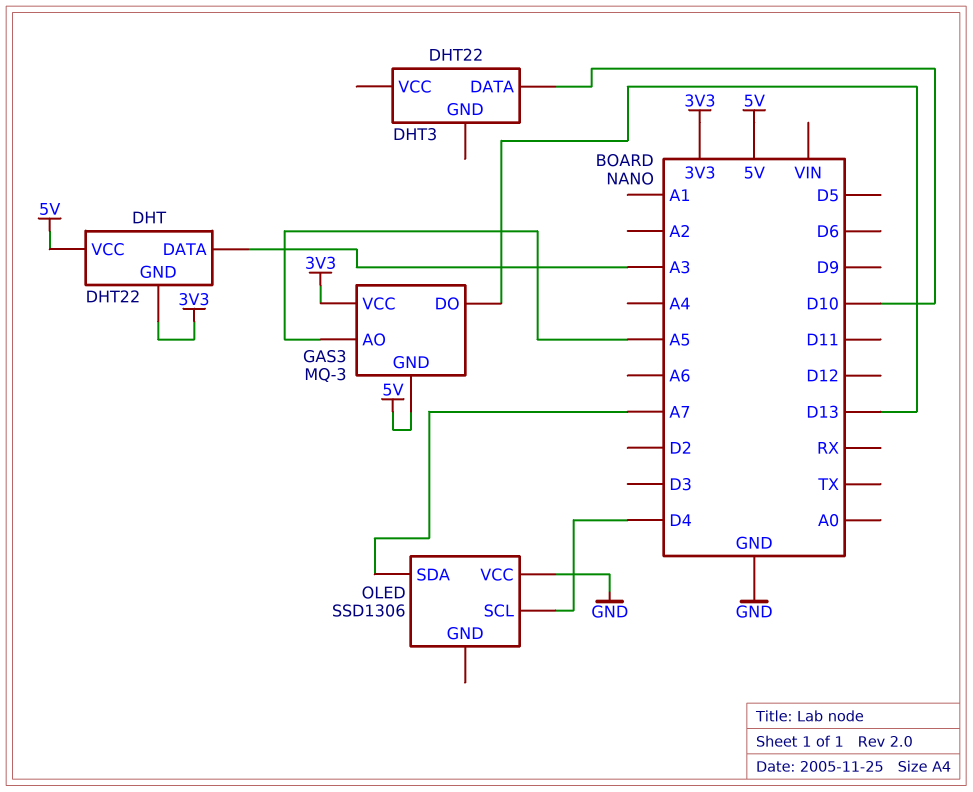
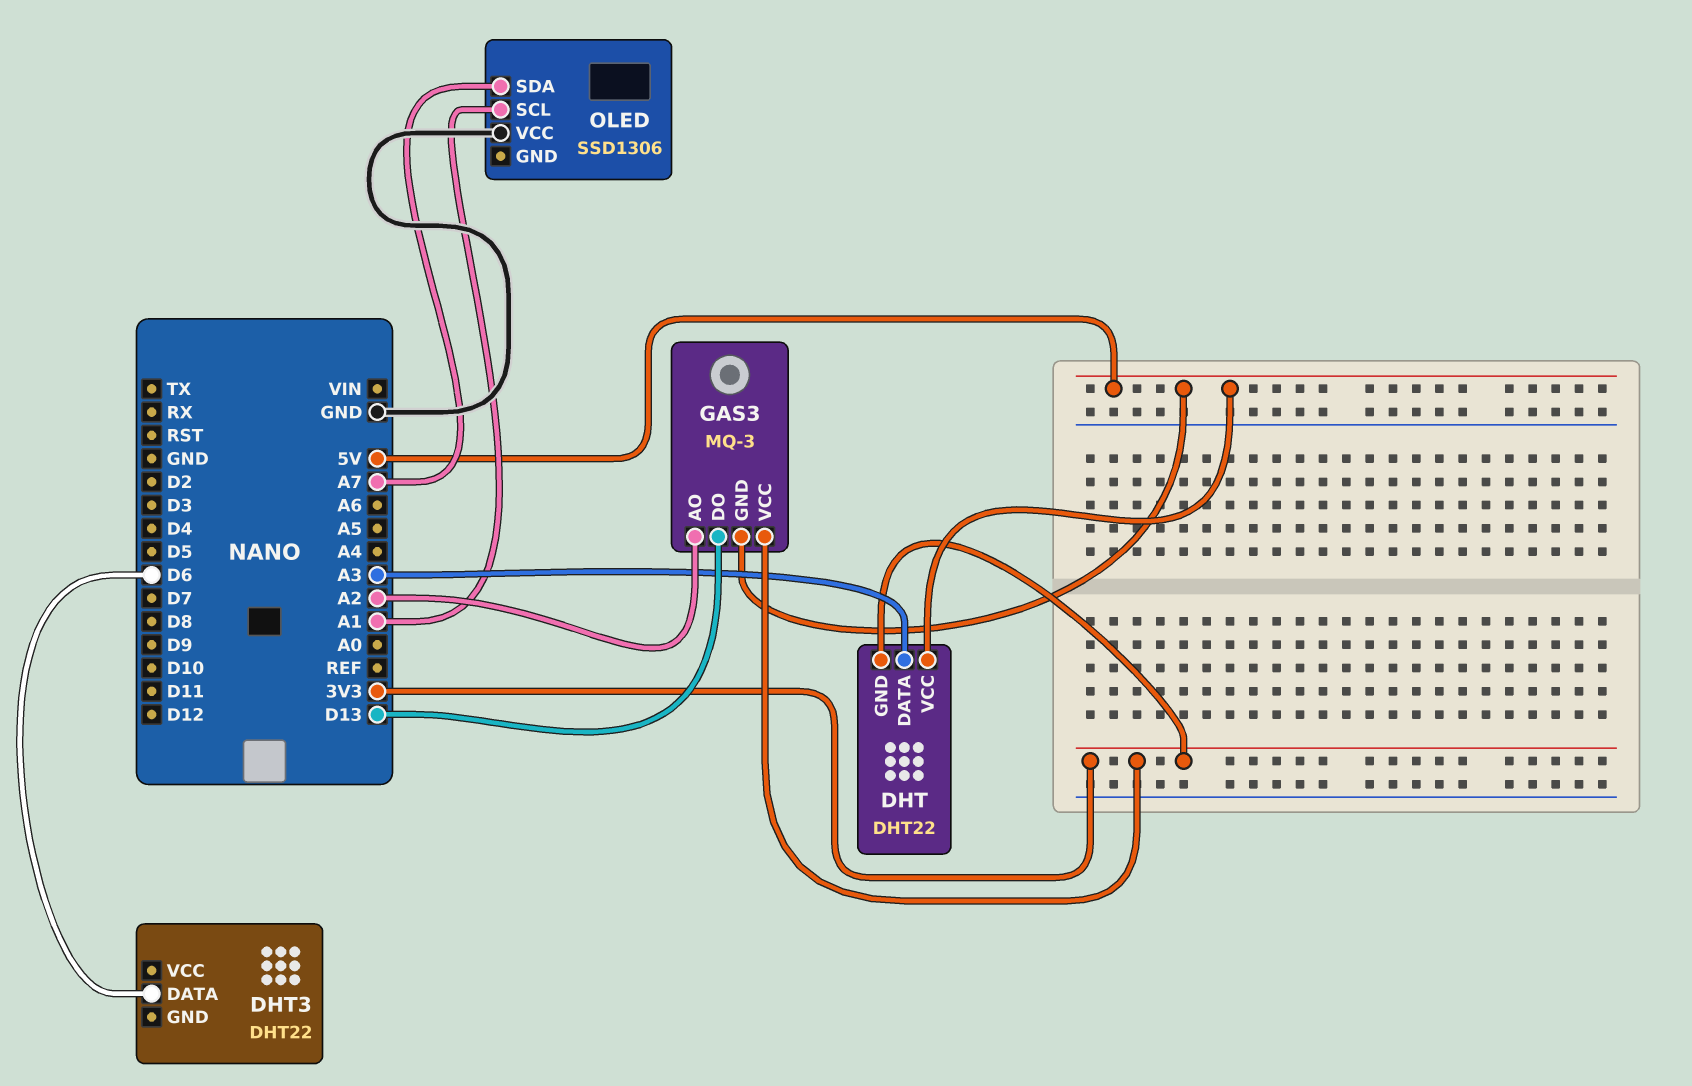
DHT3 pin DATA: D10 -> D6
GAS3 pin AO: A5 -> A2
OLED pin SCL: D4 -> A1

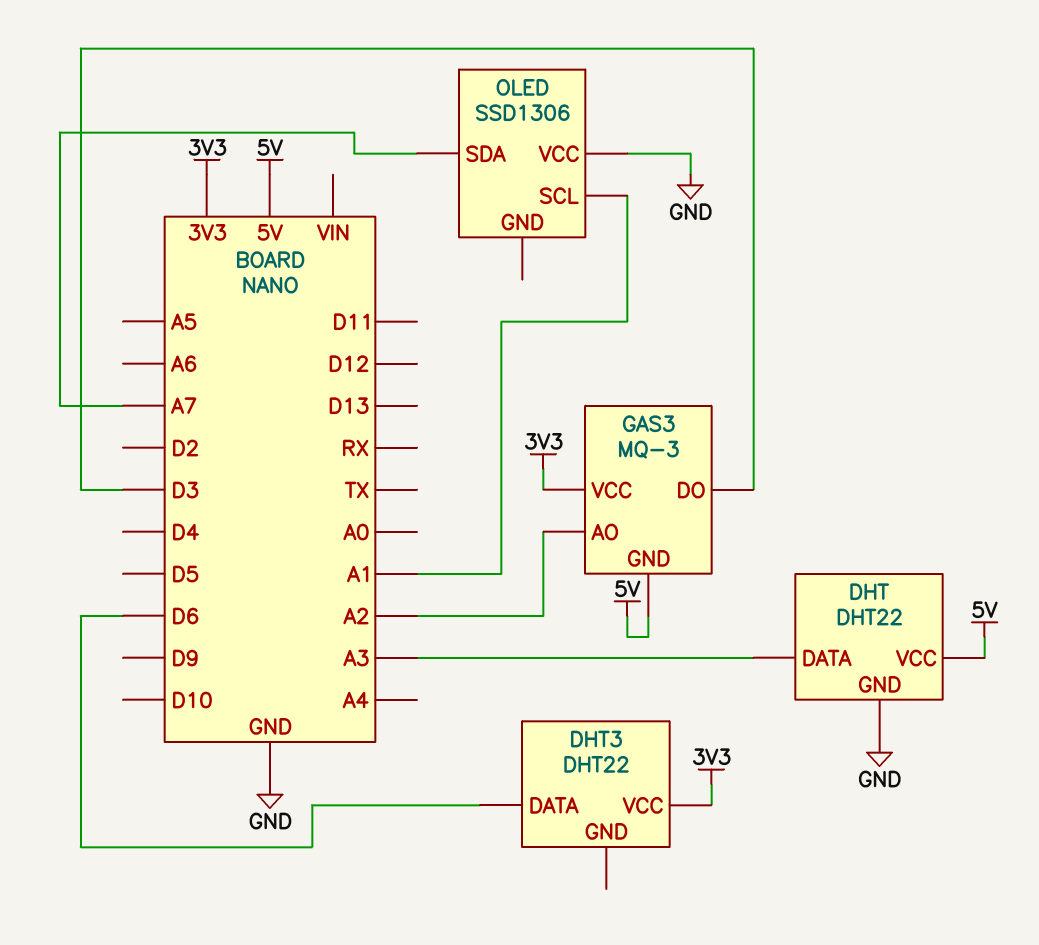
DHT pin GND: 3V3 -> GND
DHT3 pin VCC: none -> 3V3
GAS3 pin DO: D13 -> D3

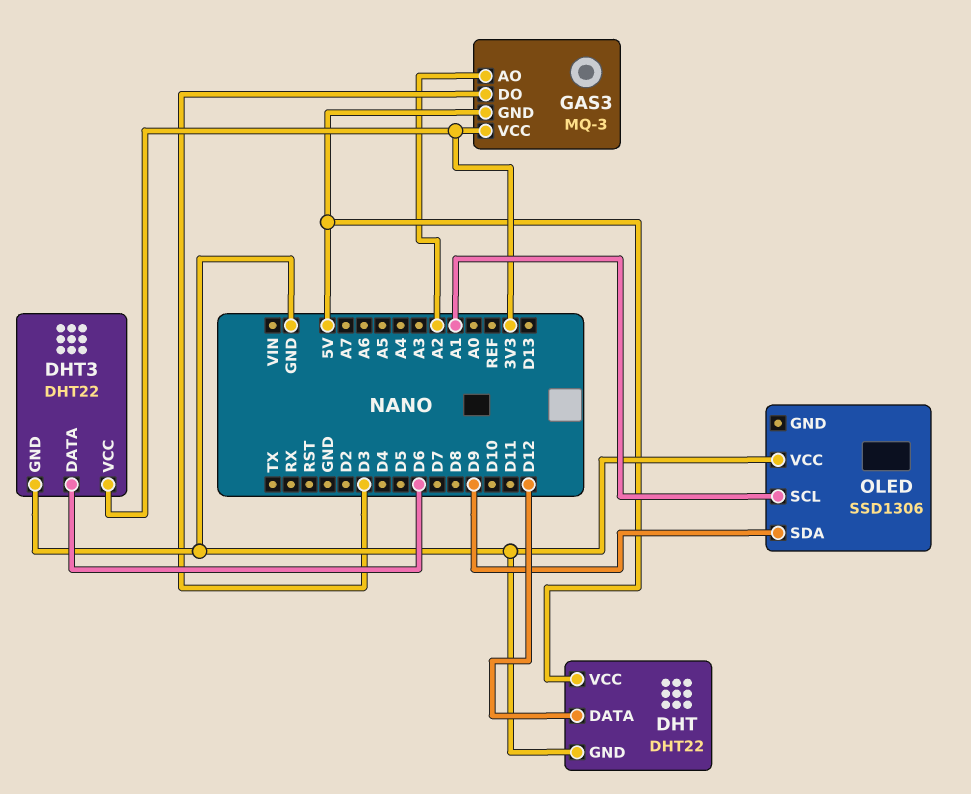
DHT pin DATA: A3 -> D12
DHT3 pin GND: none -> GND
OLED pin SDA: A7 -> D9

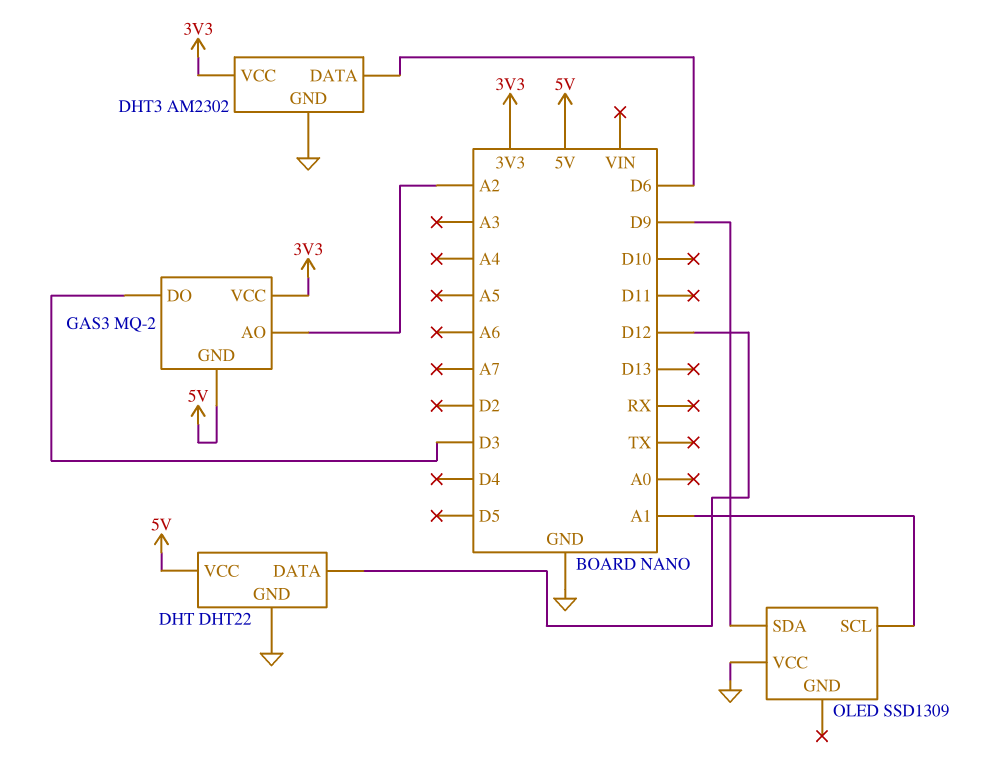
DHT3: DHT22 -> AM2302
GAS3: MQ-3 -> MQ-2
OLED: SSD1306 -> SSD1309

